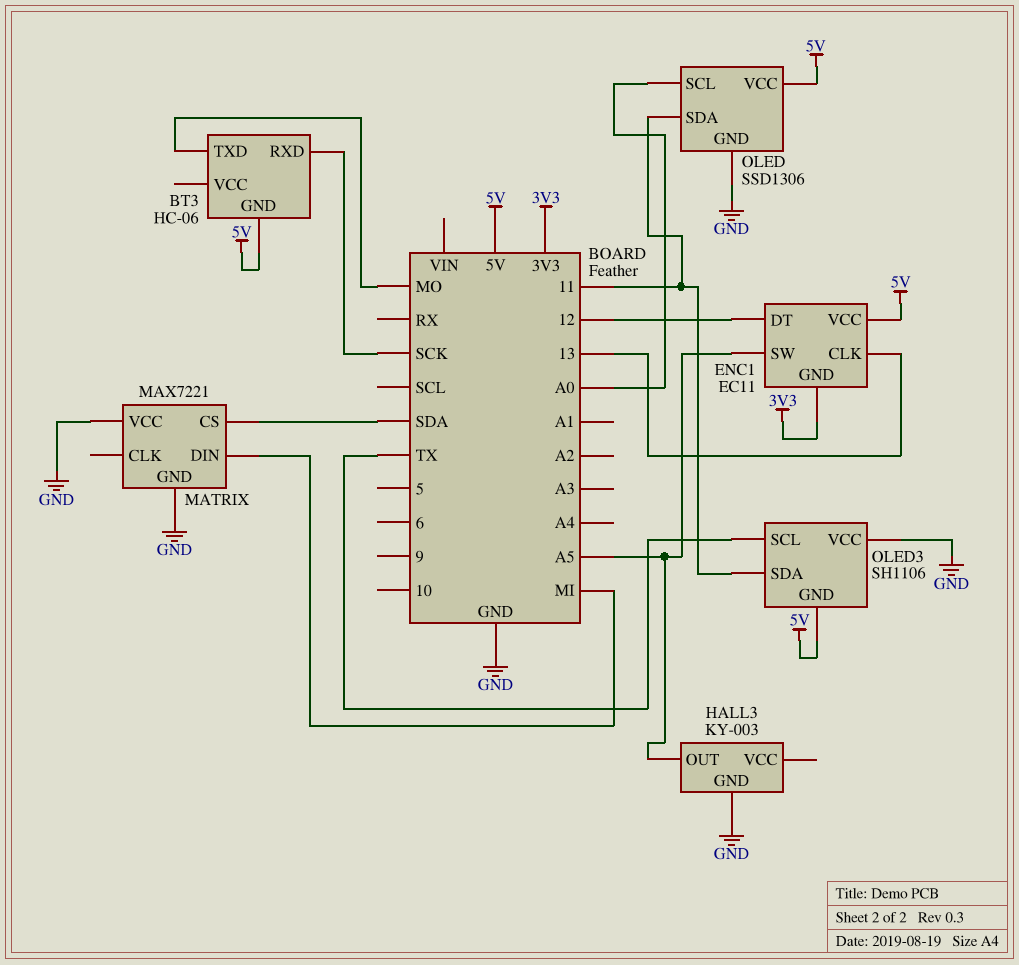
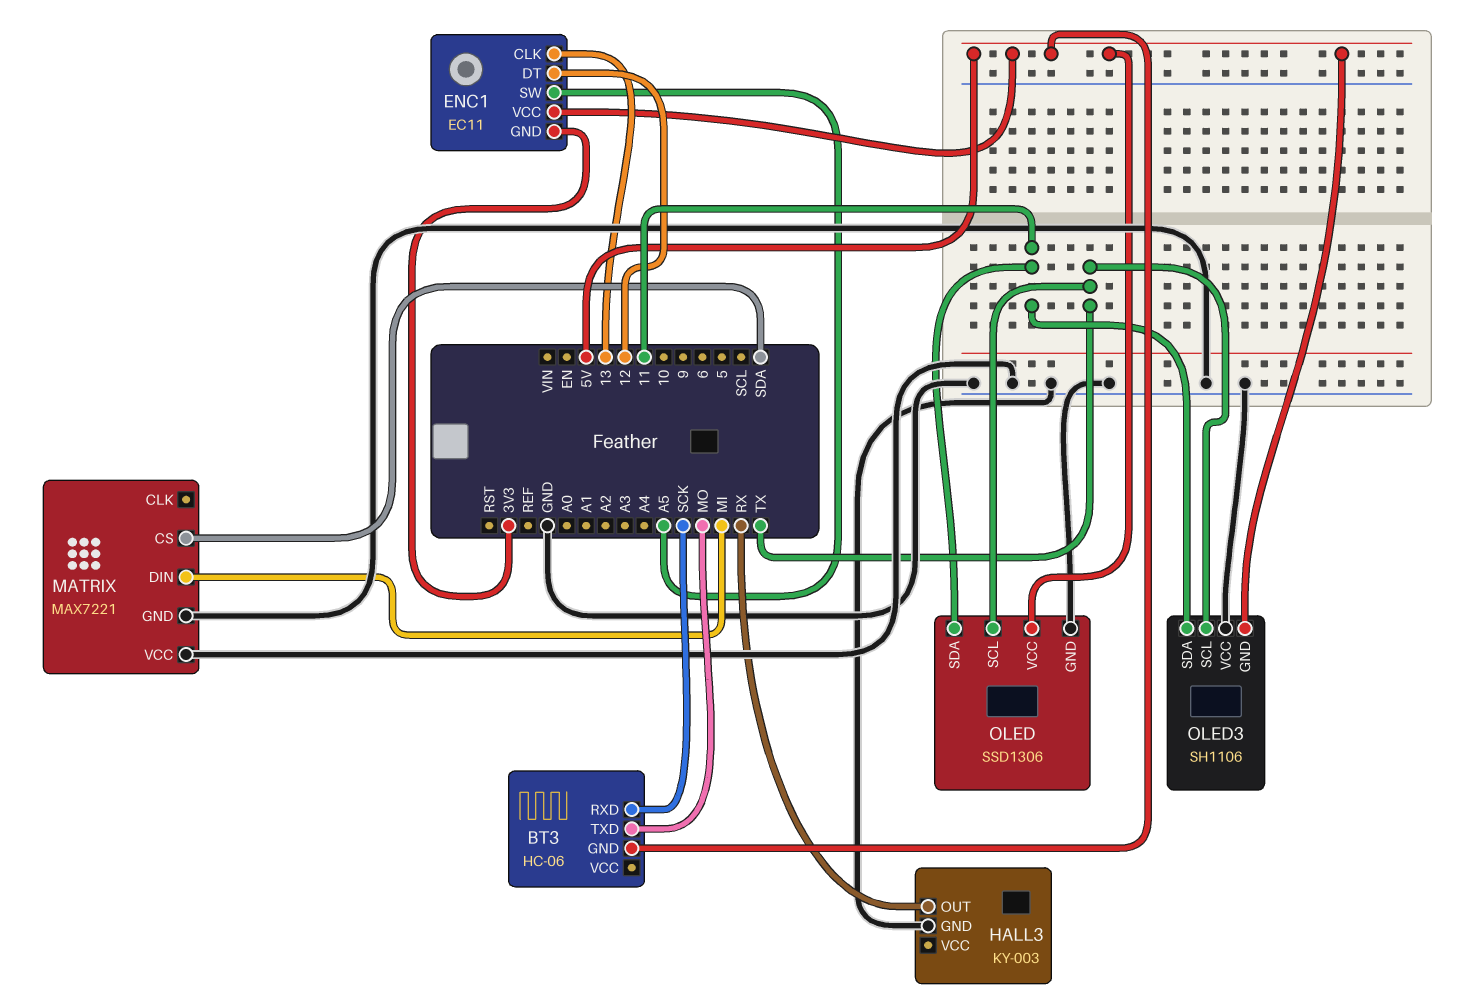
HALL3 pin OUT: A5 -> RX
OLED pin SCL: A0 -> TX

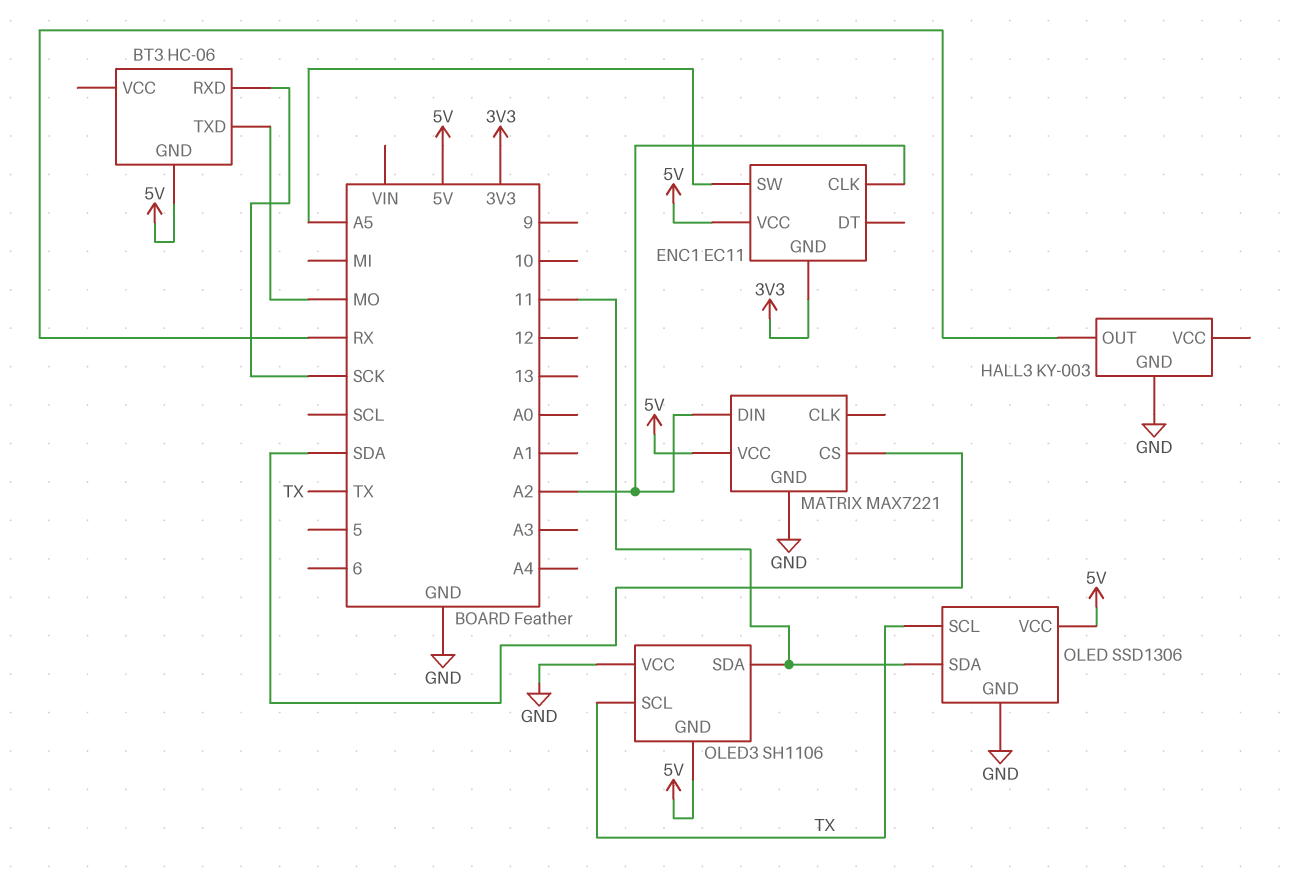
ENC1 pin CLK: 13 -> A2
ENC1 pin DT: 12 -> none
MATRIX pin DIN: MI -> A2
MATRIX pin VCC: GND -> 5V

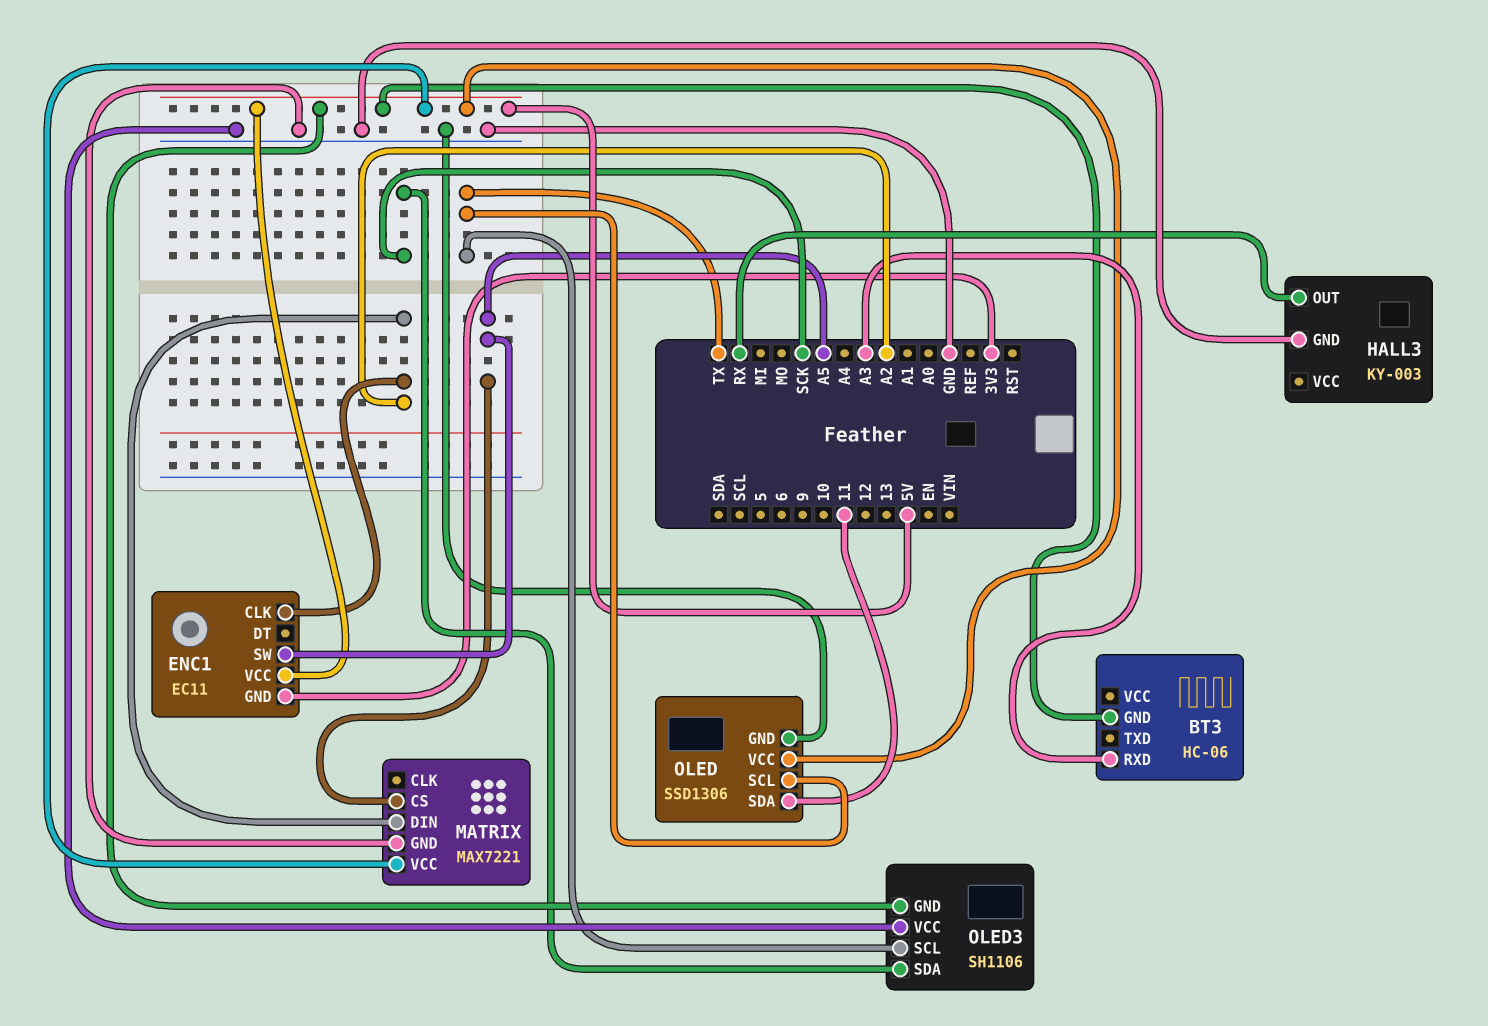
BT3 pin RXD: SCK -> A3
BT3 pin TXD: MO -> none
MATRIX pin CS: SDA -> A5
OLED3 pin SDA: 11 -> SCK

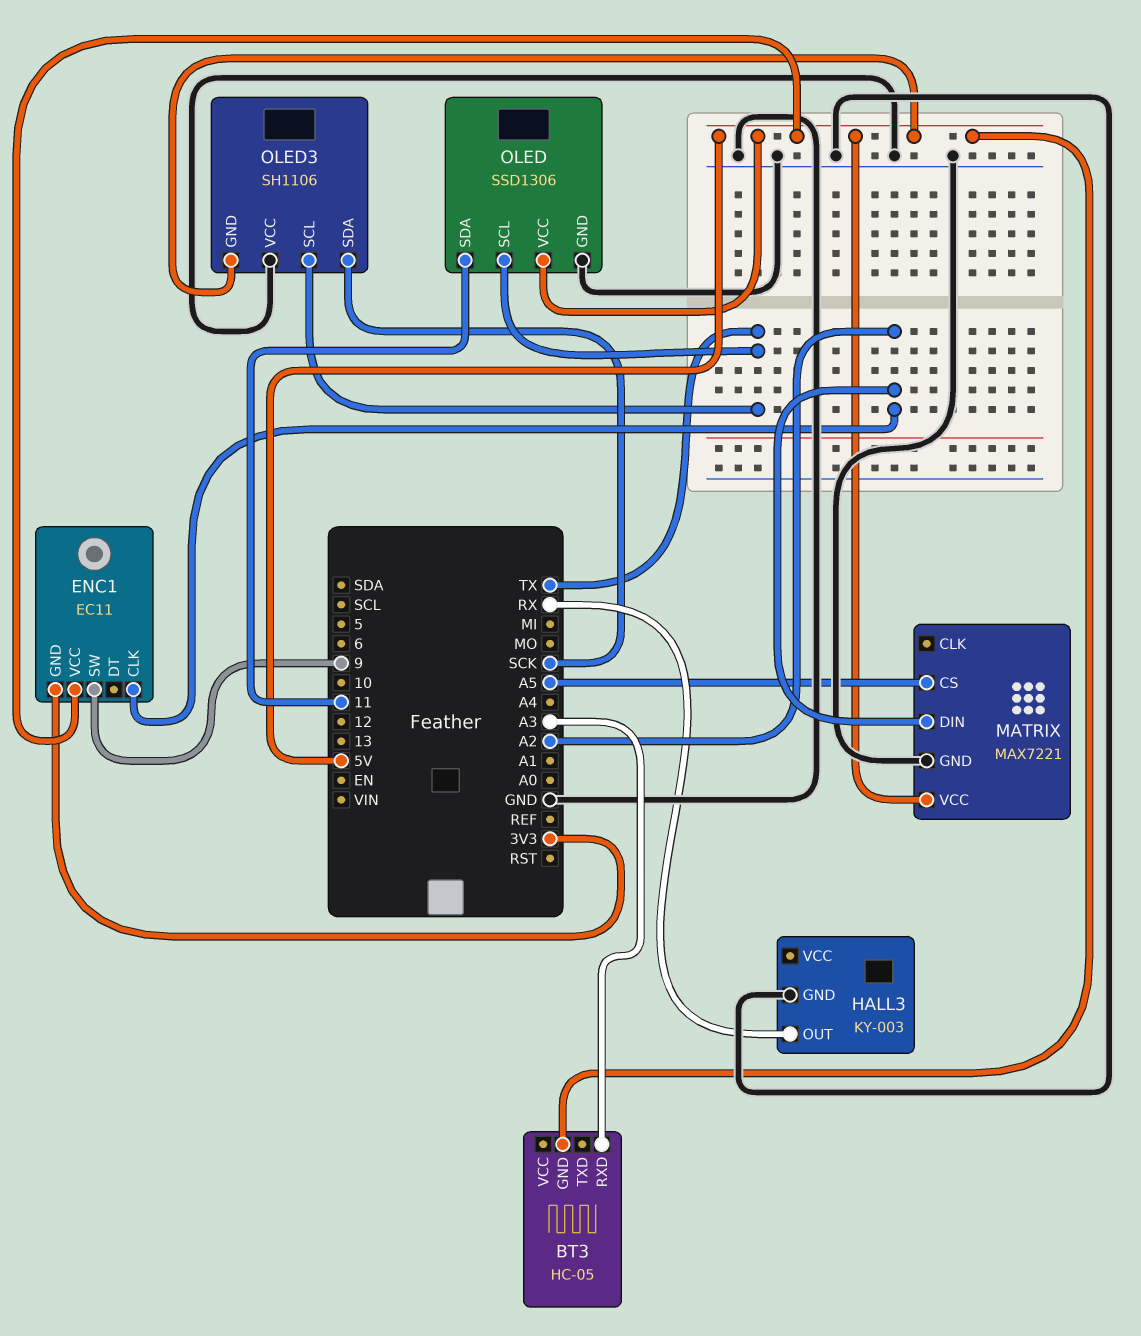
BT3: HC-06 -> HC-05
ENC1 pin SW: A5 -> 9

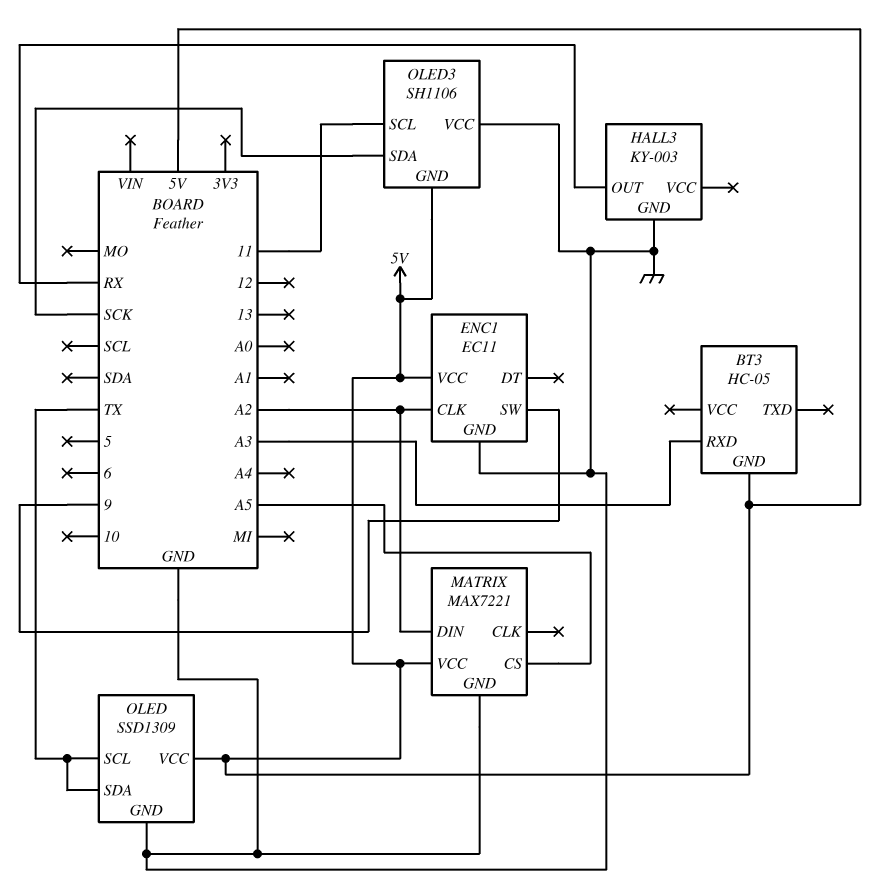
ENC1 pin GND: 3V3 -> GND
OLED: SSD1306 -> SSD1309
OLED pin SDA: 11 -> TX
OLED3 pin SCL: TX -> 11

